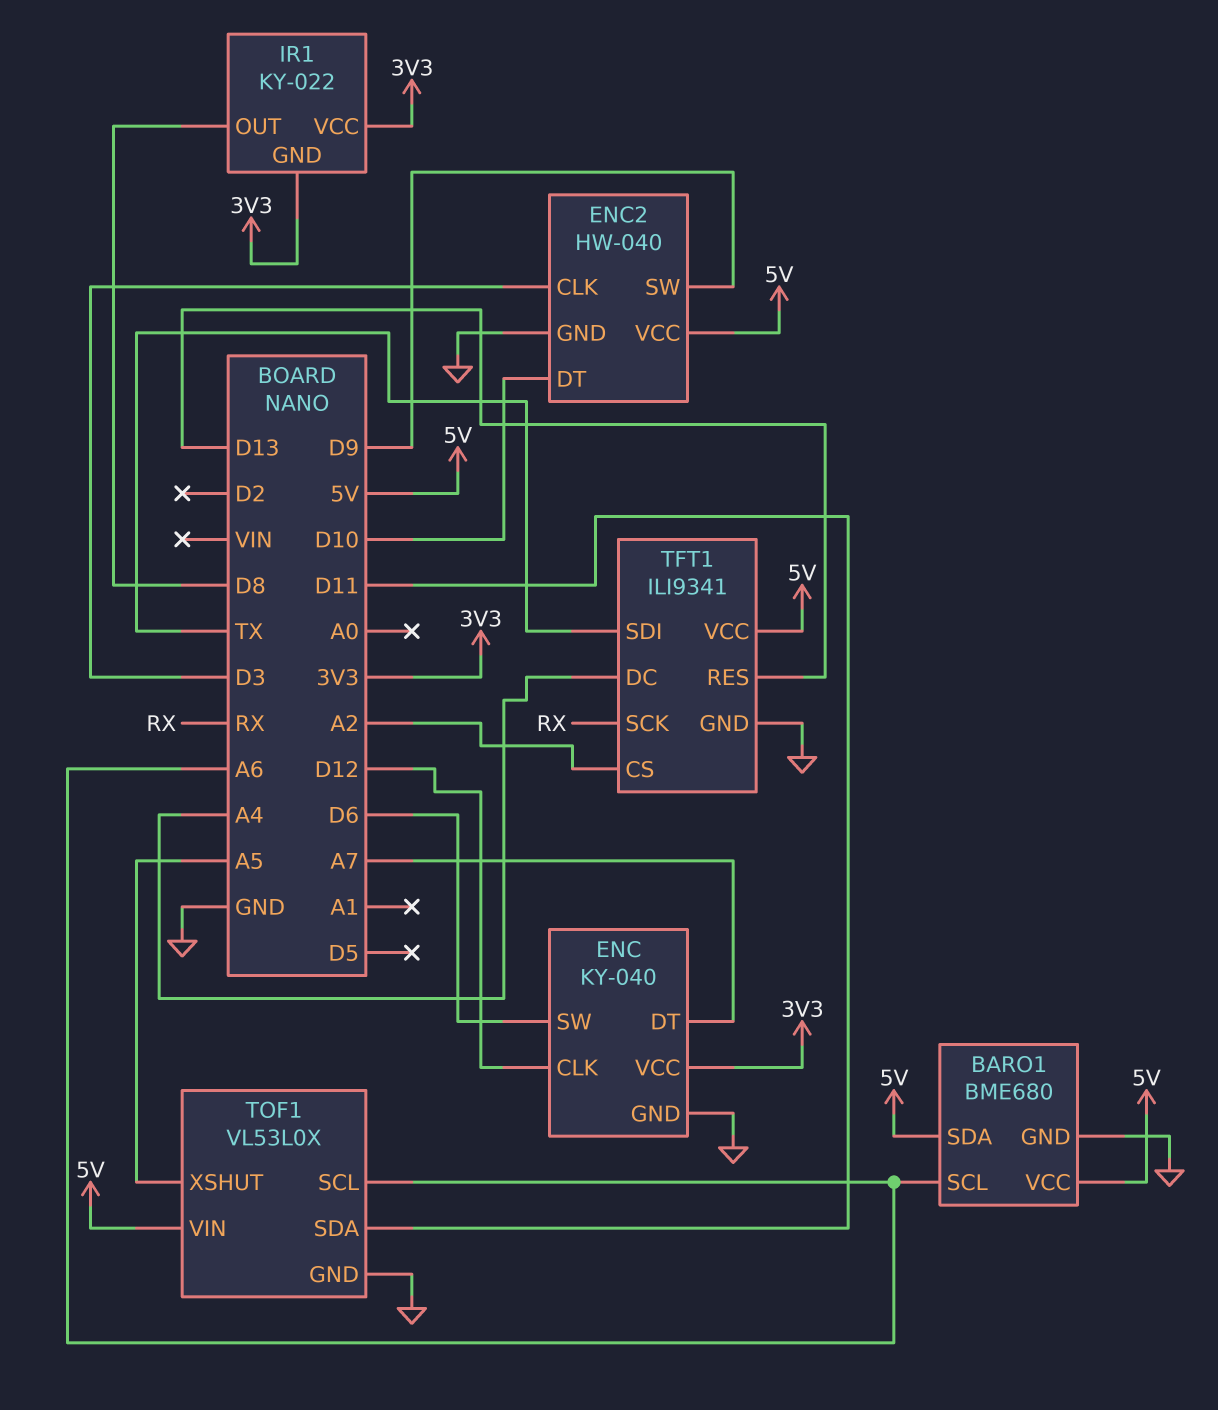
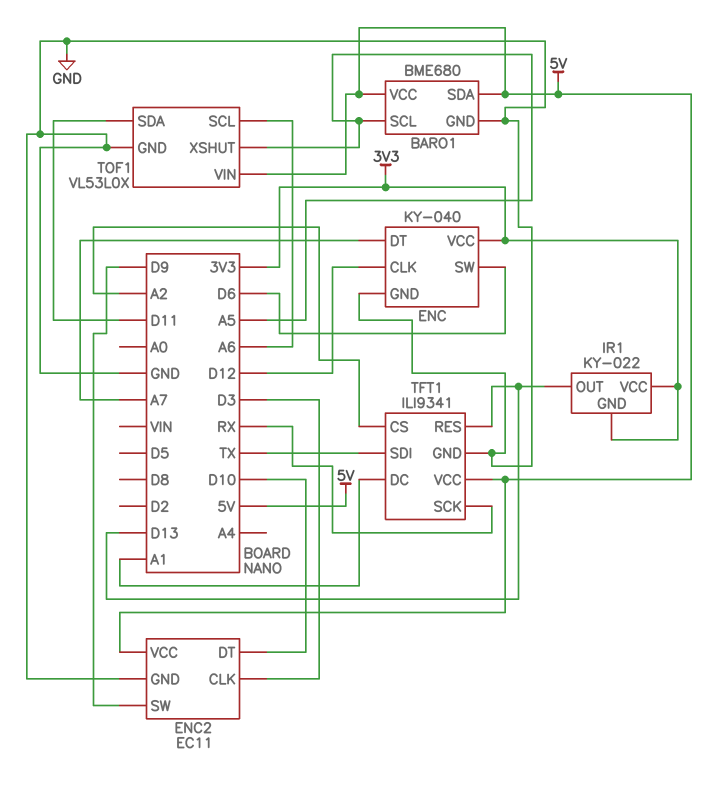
BARO1 pin SCL: A6 -> A5
ENC2: HW-040 -> EC11
IR1 pin OUT: D8 -> D13
TFT1 pin DC: A4 -> A1

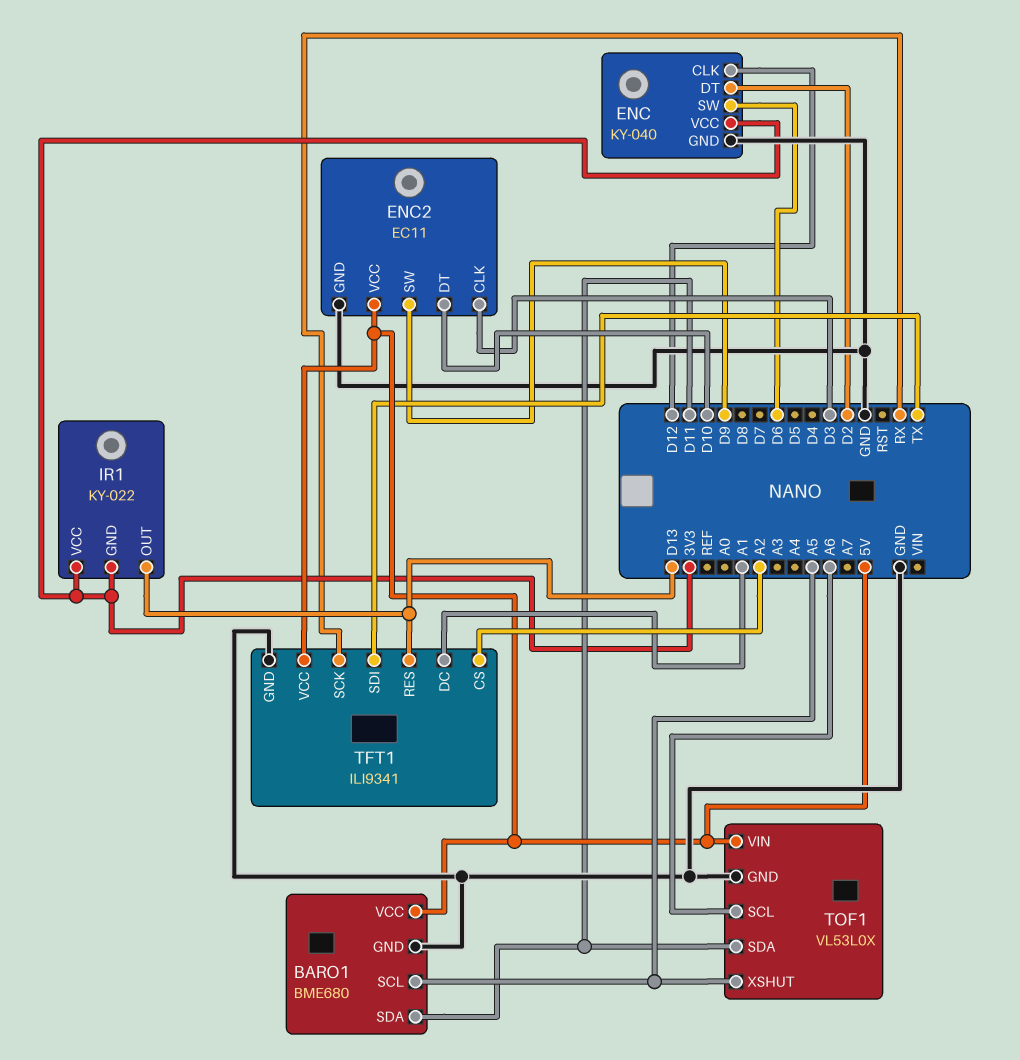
BARO1 pin SDA: 5V -> D11
ENC pin DT: A7 -> D2

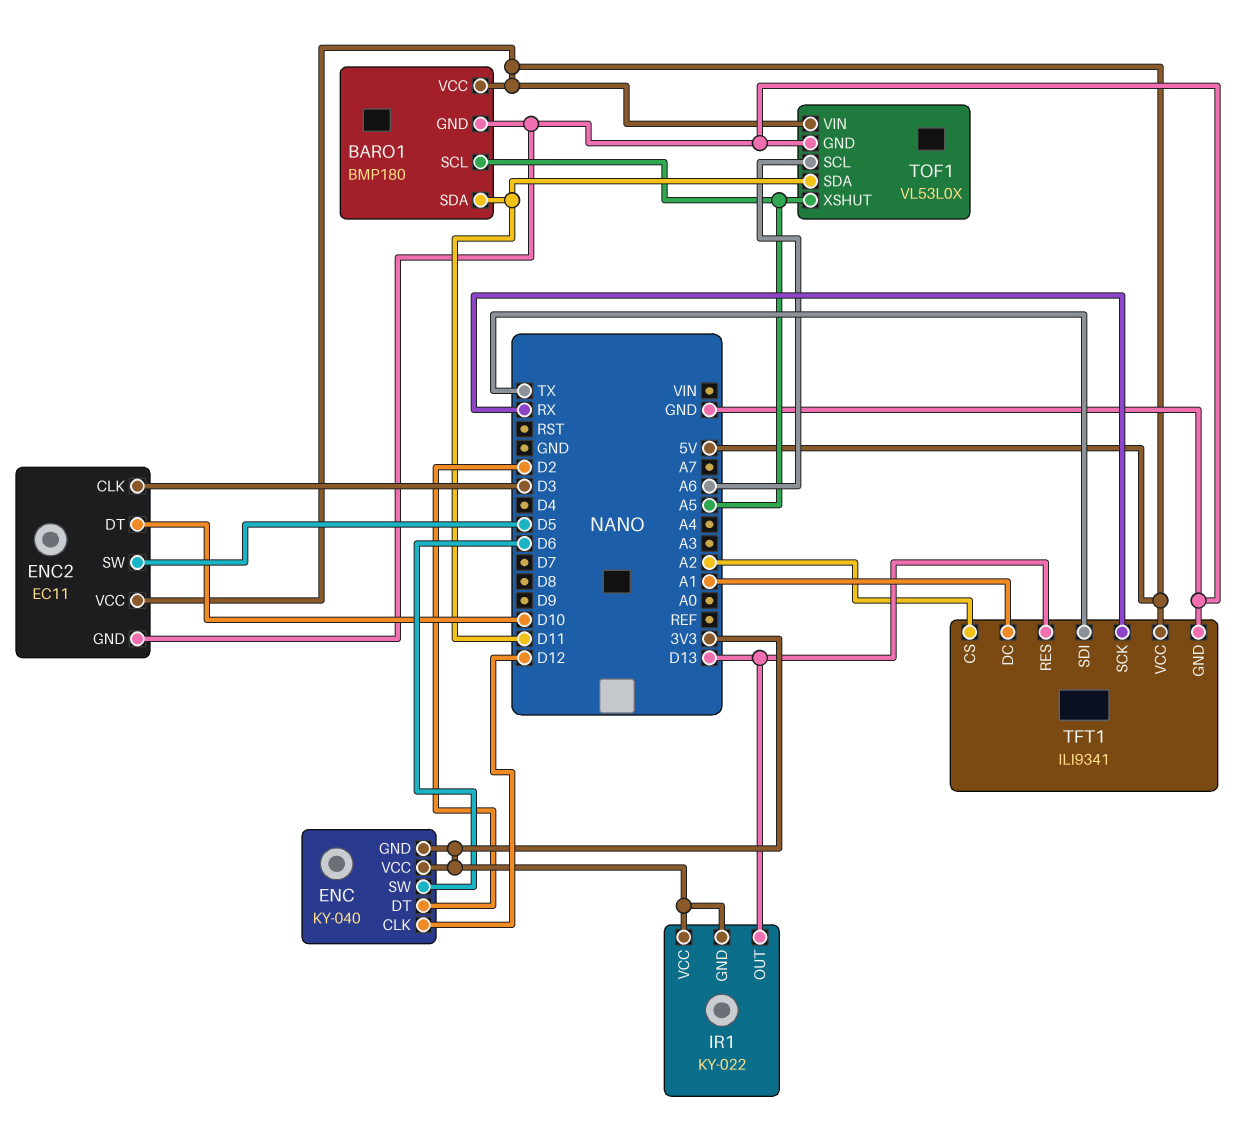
BARO1: BME680 -> BMP180
ENC pin GND: GND -> 3V3
ENC2 pin SW: D9 -> D5

